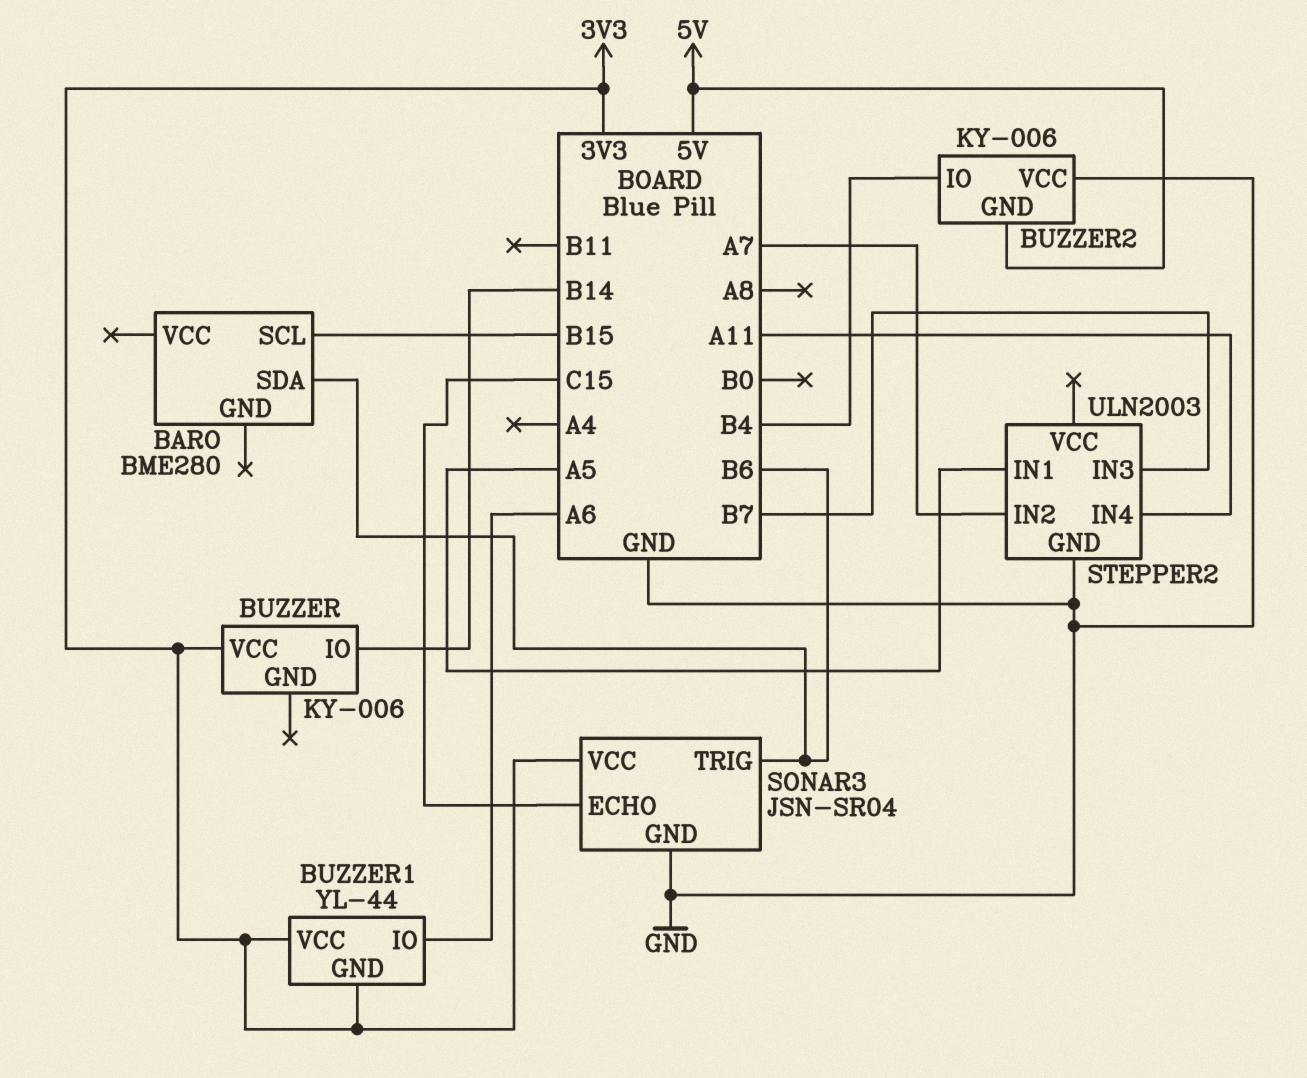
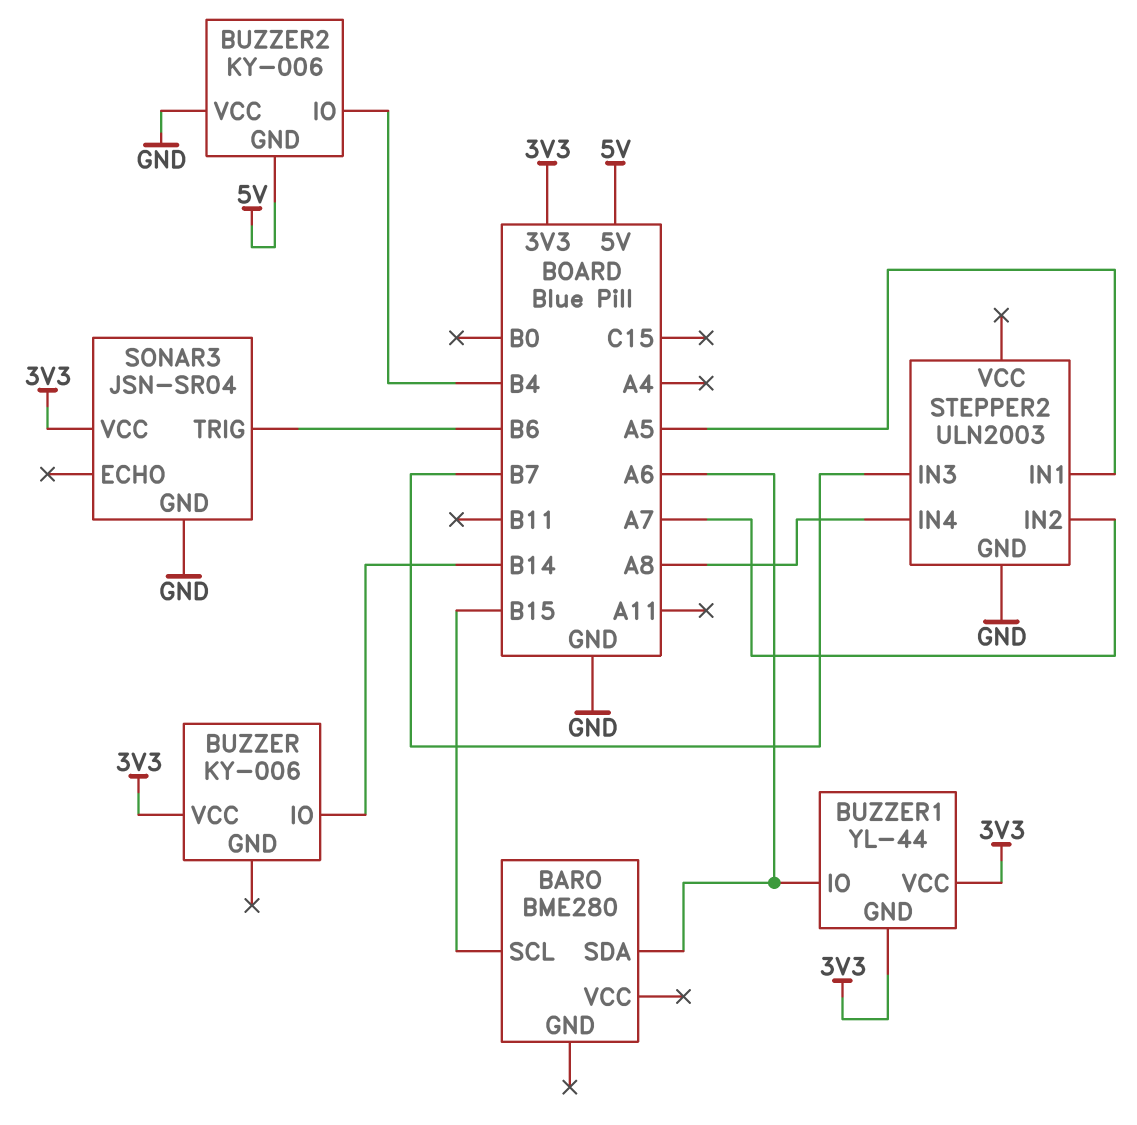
BARO pin SDA: B6 -> A6
SONAR3 pin ECHO: C15 -> none
STEPPER2 pin IN4: A11 -> A8

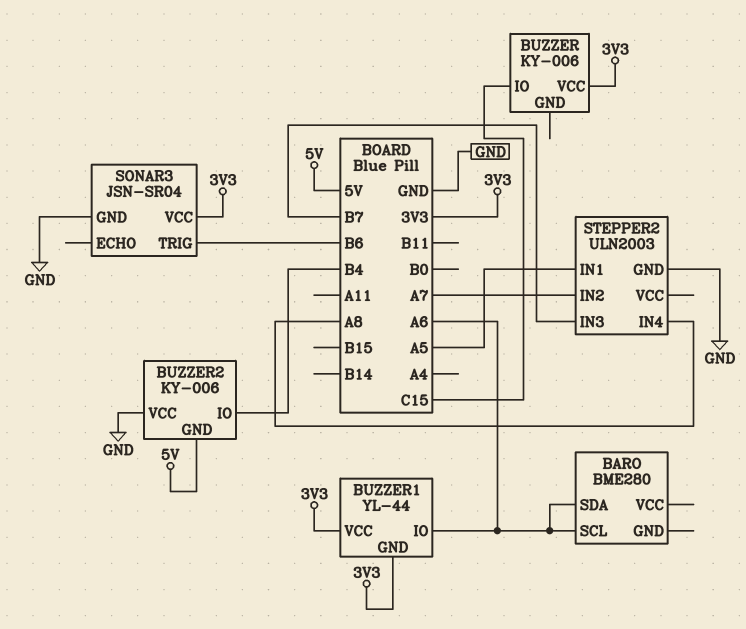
BARO pin SCL: B15 -> A6
BUZZER pin IO: B14 -> C15

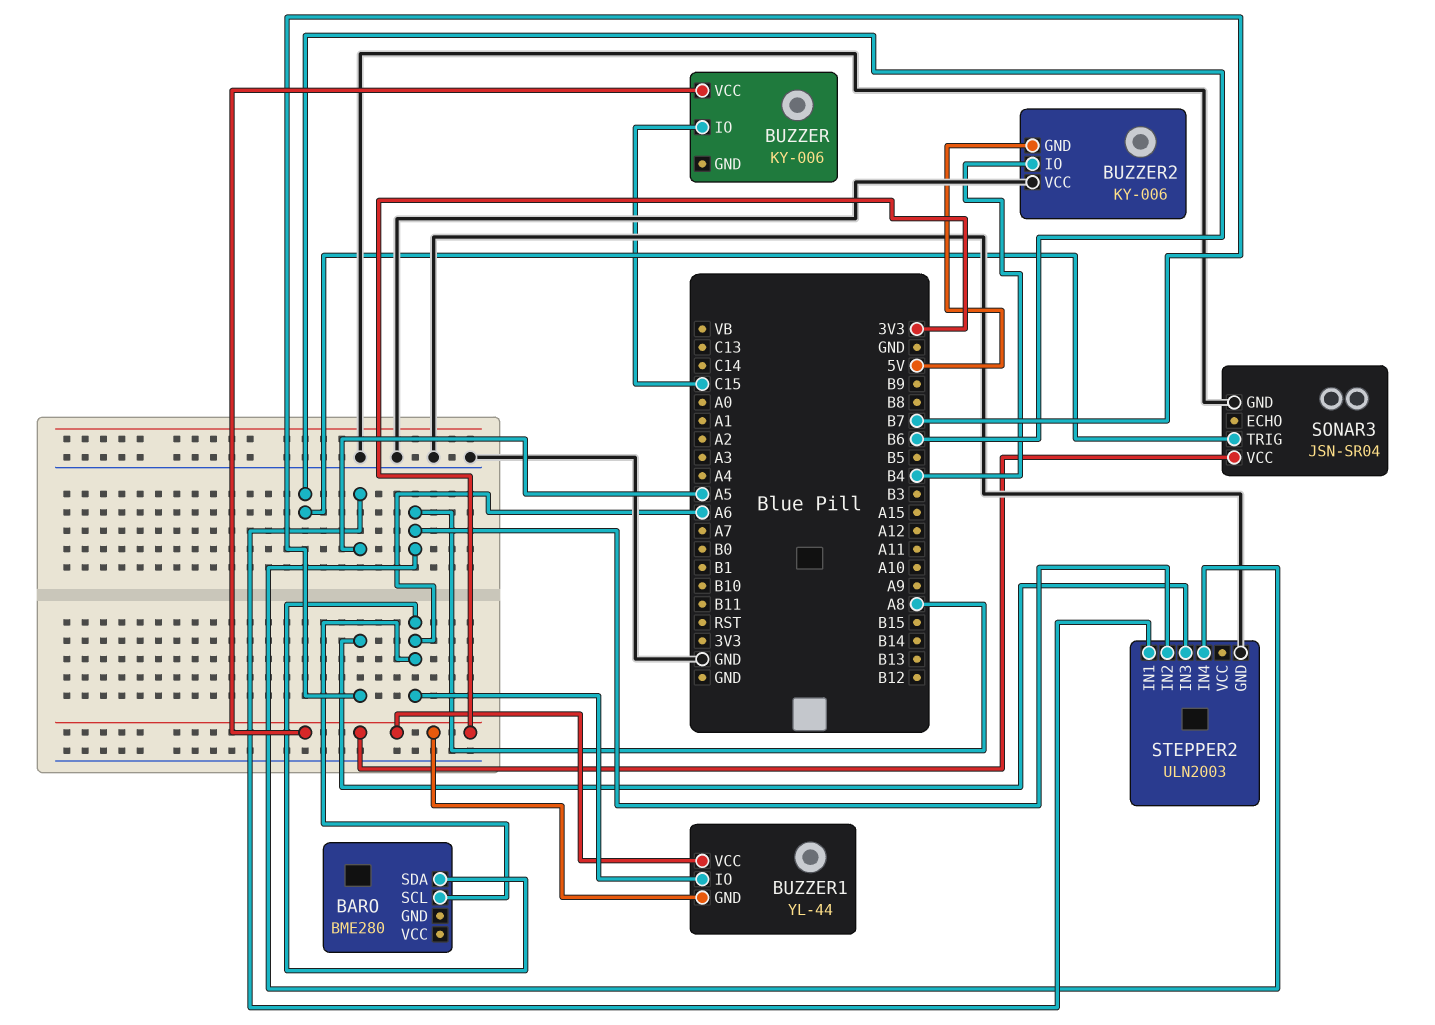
STEPPER2 pin IN2: A7 -> A8

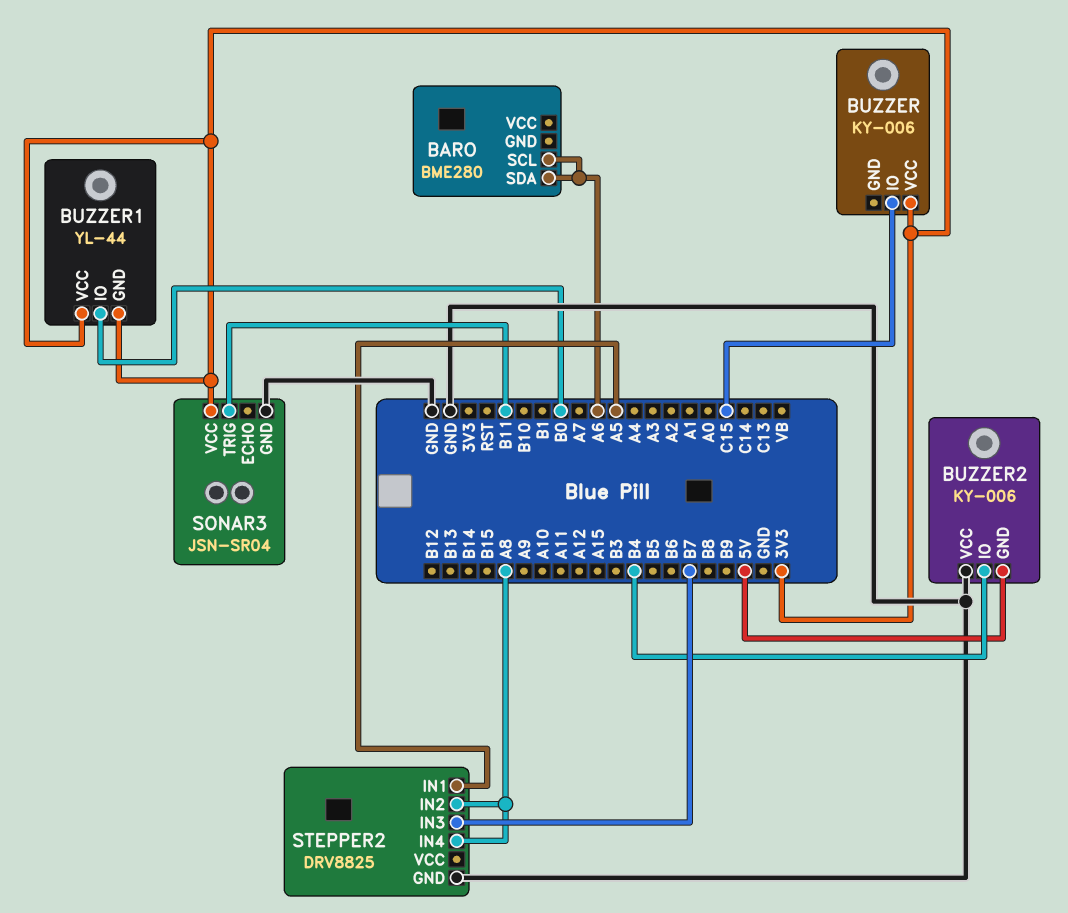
BUZZER1 pin IO: A6 -> B0
SONAR3 pin TRIG: B6 -> B11
STEPPER2: ULN2003 -> DRV8825

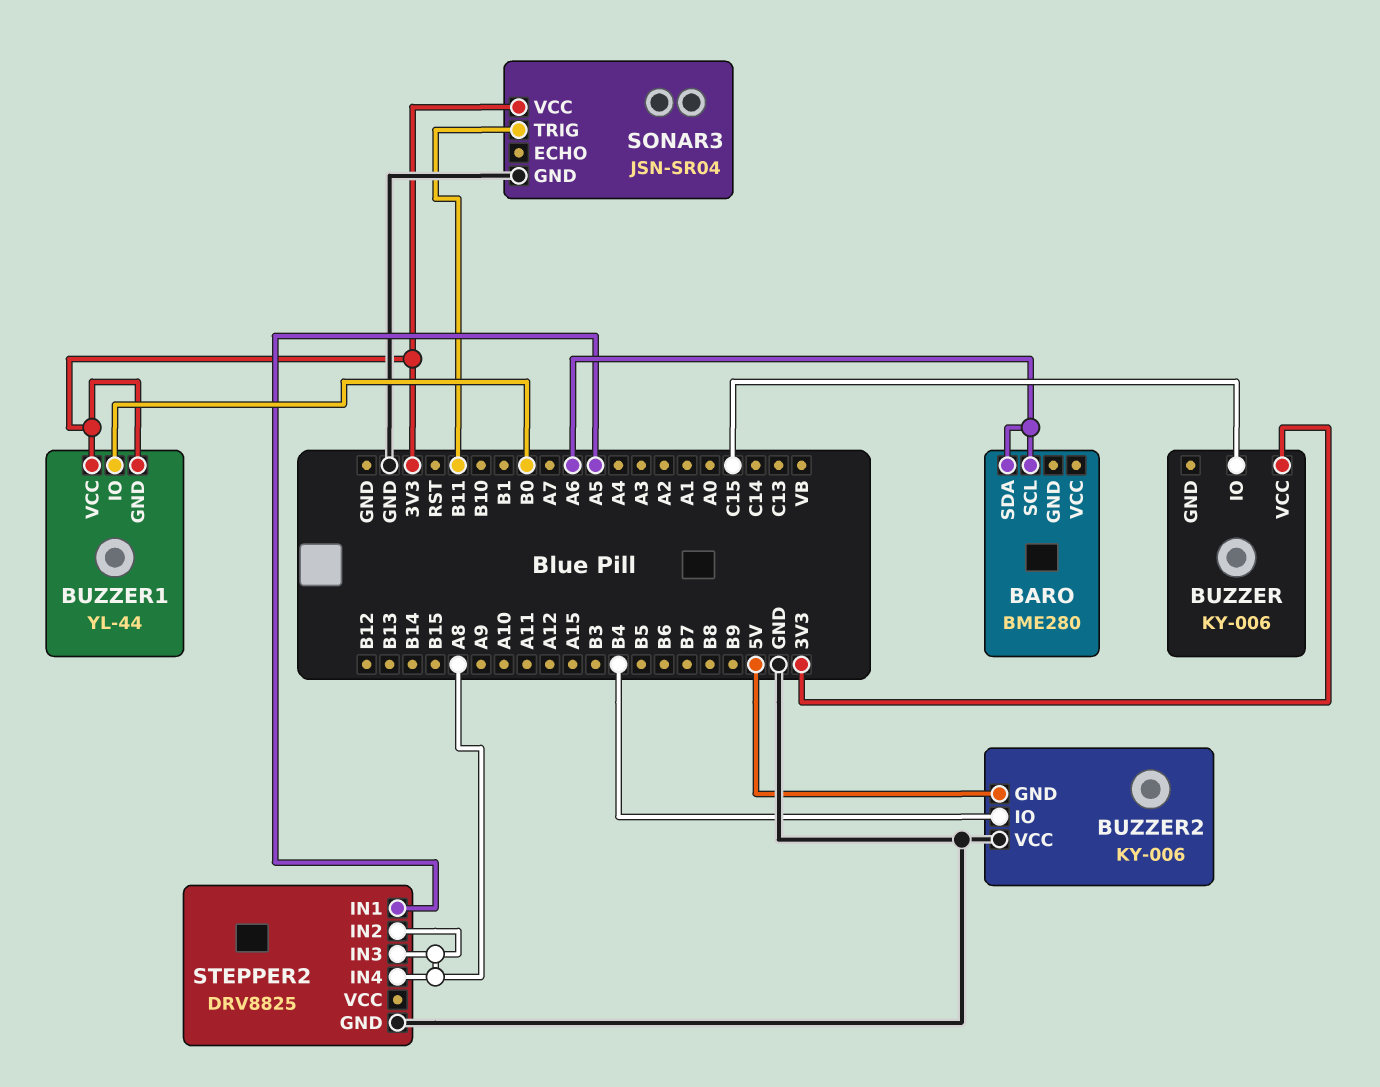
STEPPER2 pin IN3: B7 -> A8

